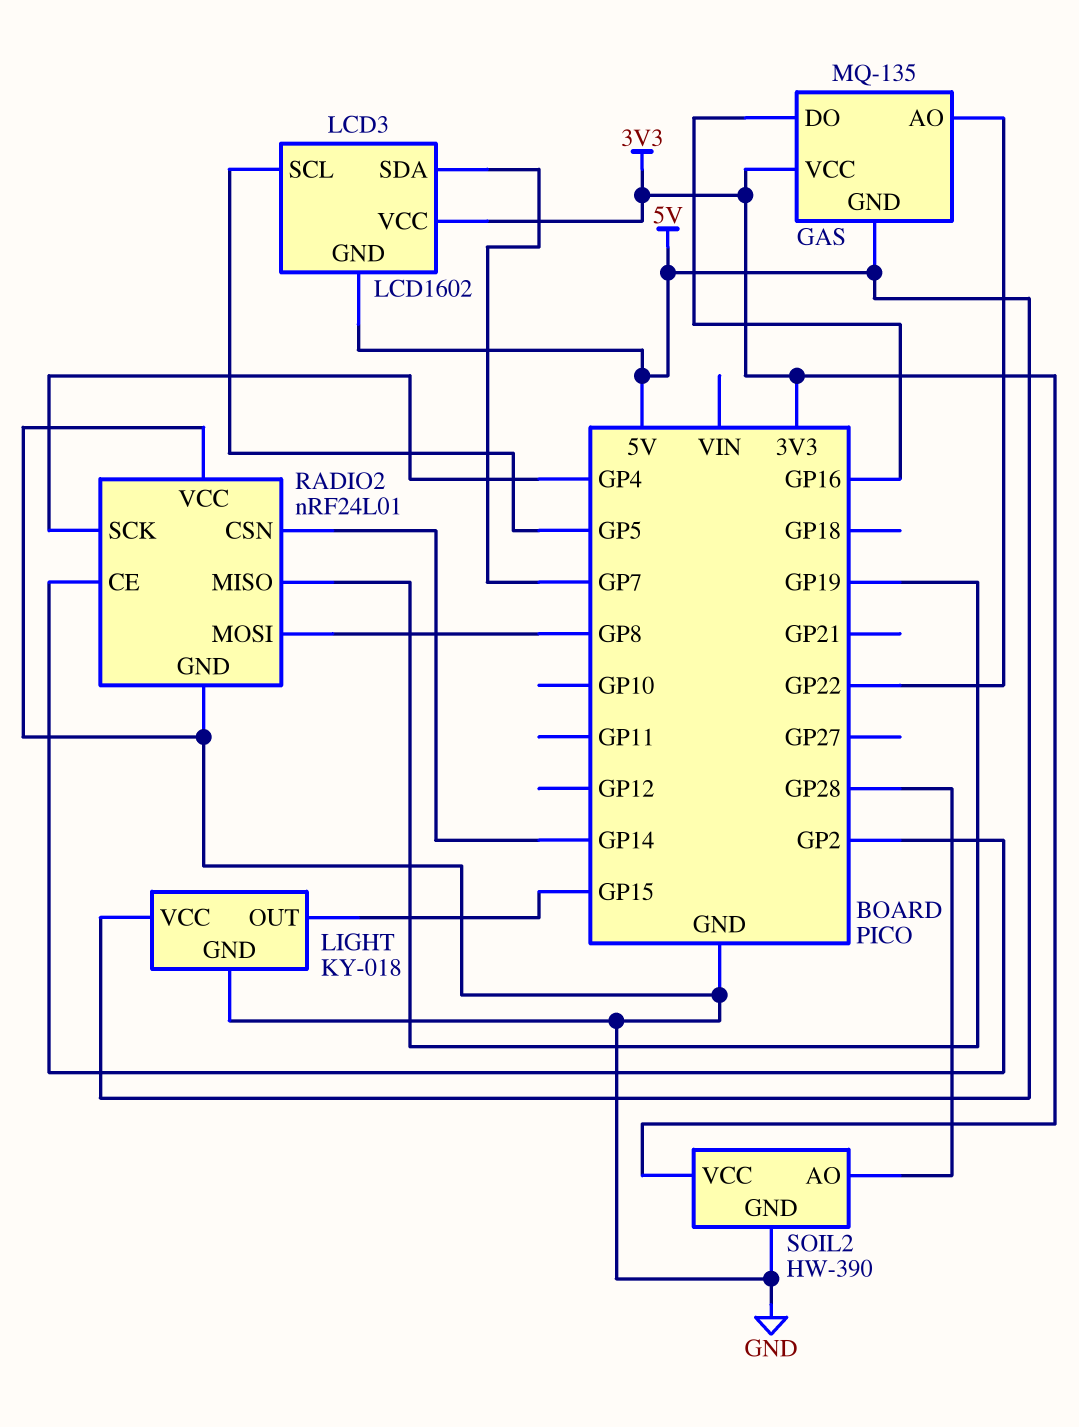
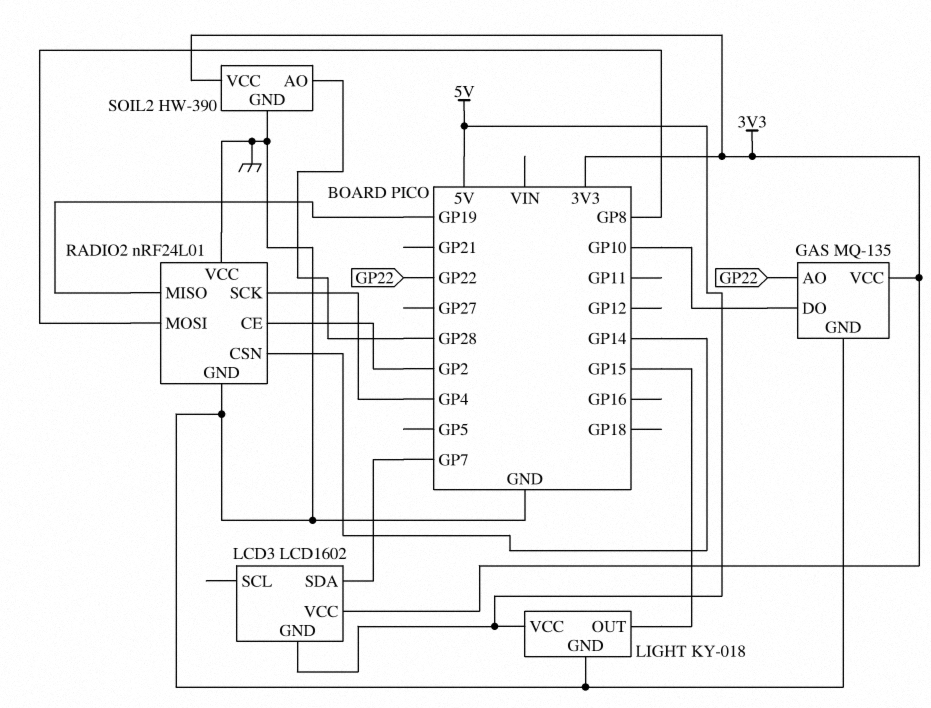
GAS pin DO: GP16 -> GP10
GAS pin GND: 5V -> GND
LCD3 pin SCL: GP5 -> none

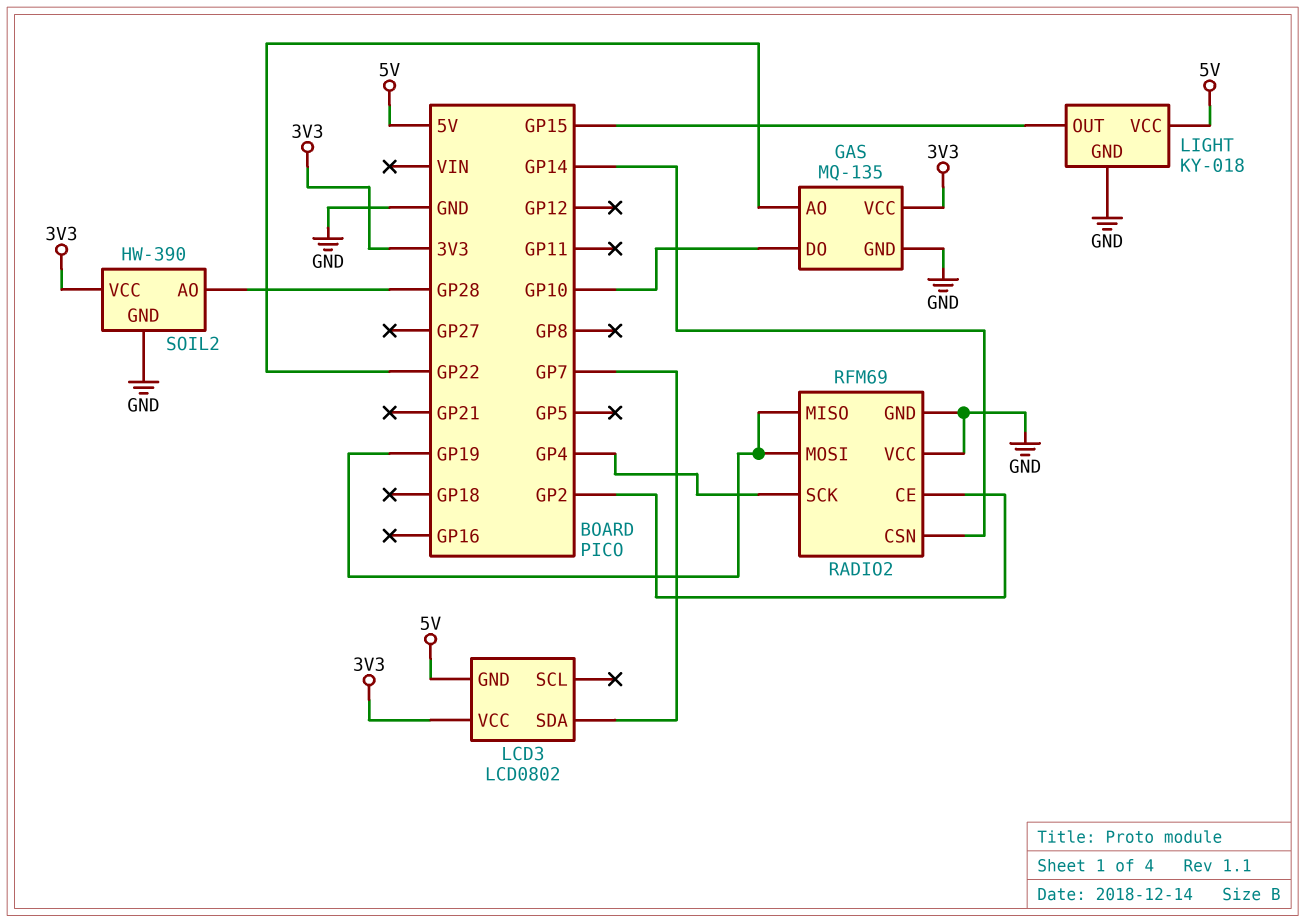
LCD3: LCD1602 -> LCD0802
RADIO2: nRF24L01 -> RFM69
RADIO2 pin MOSI: GP8 -> GP19

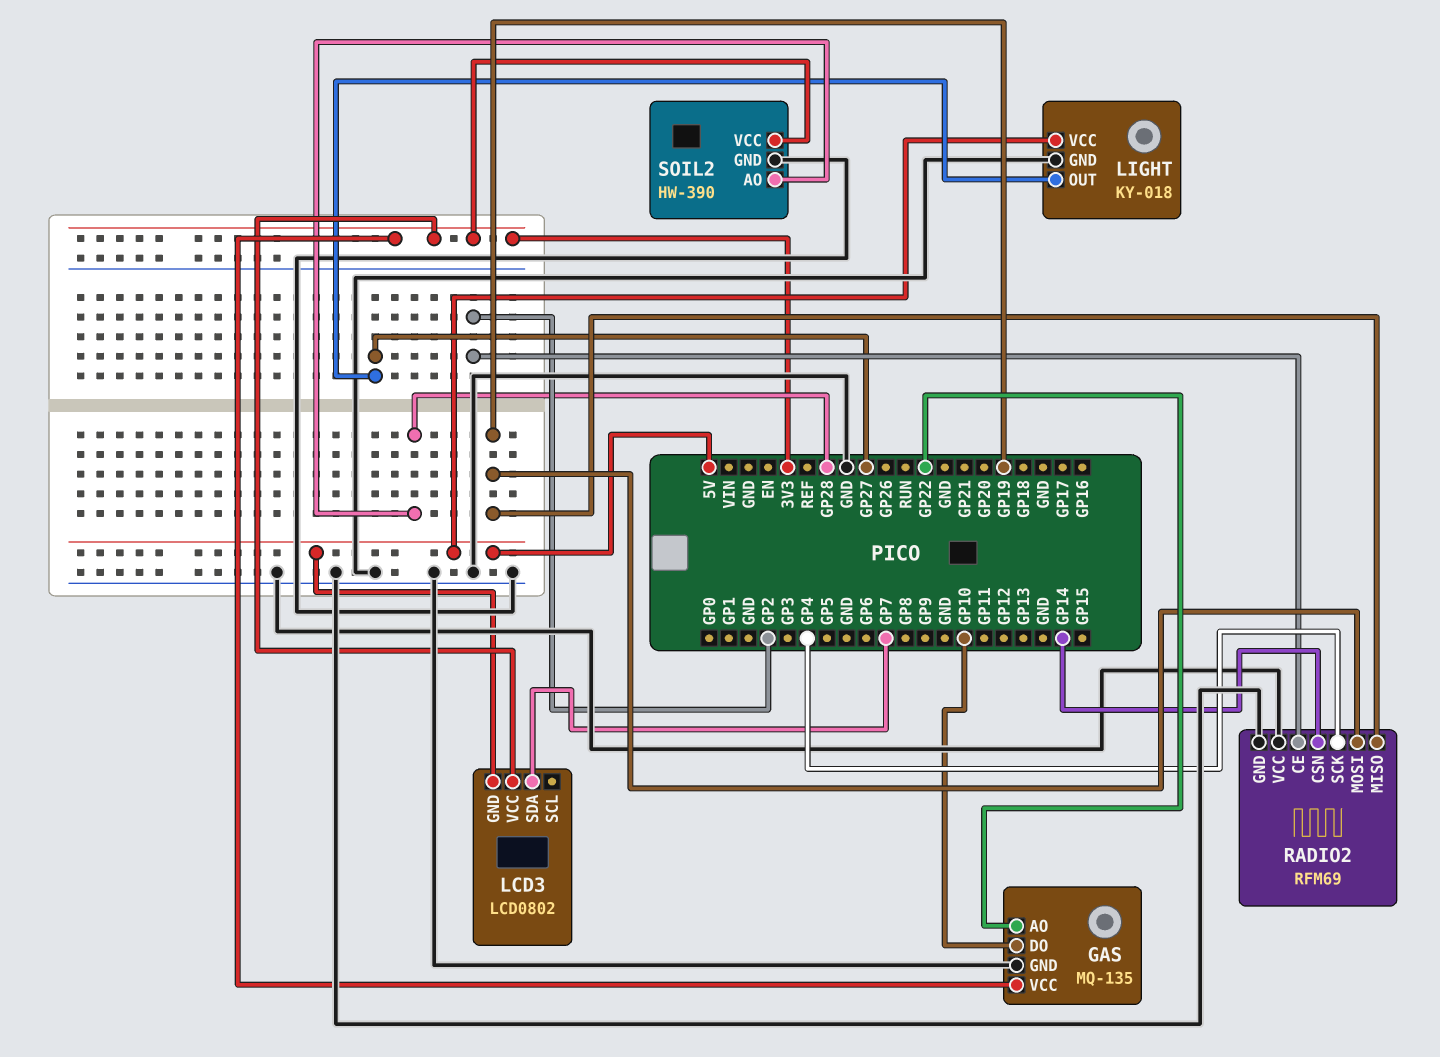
LIGHT pin OUT: GP15 -> GP27

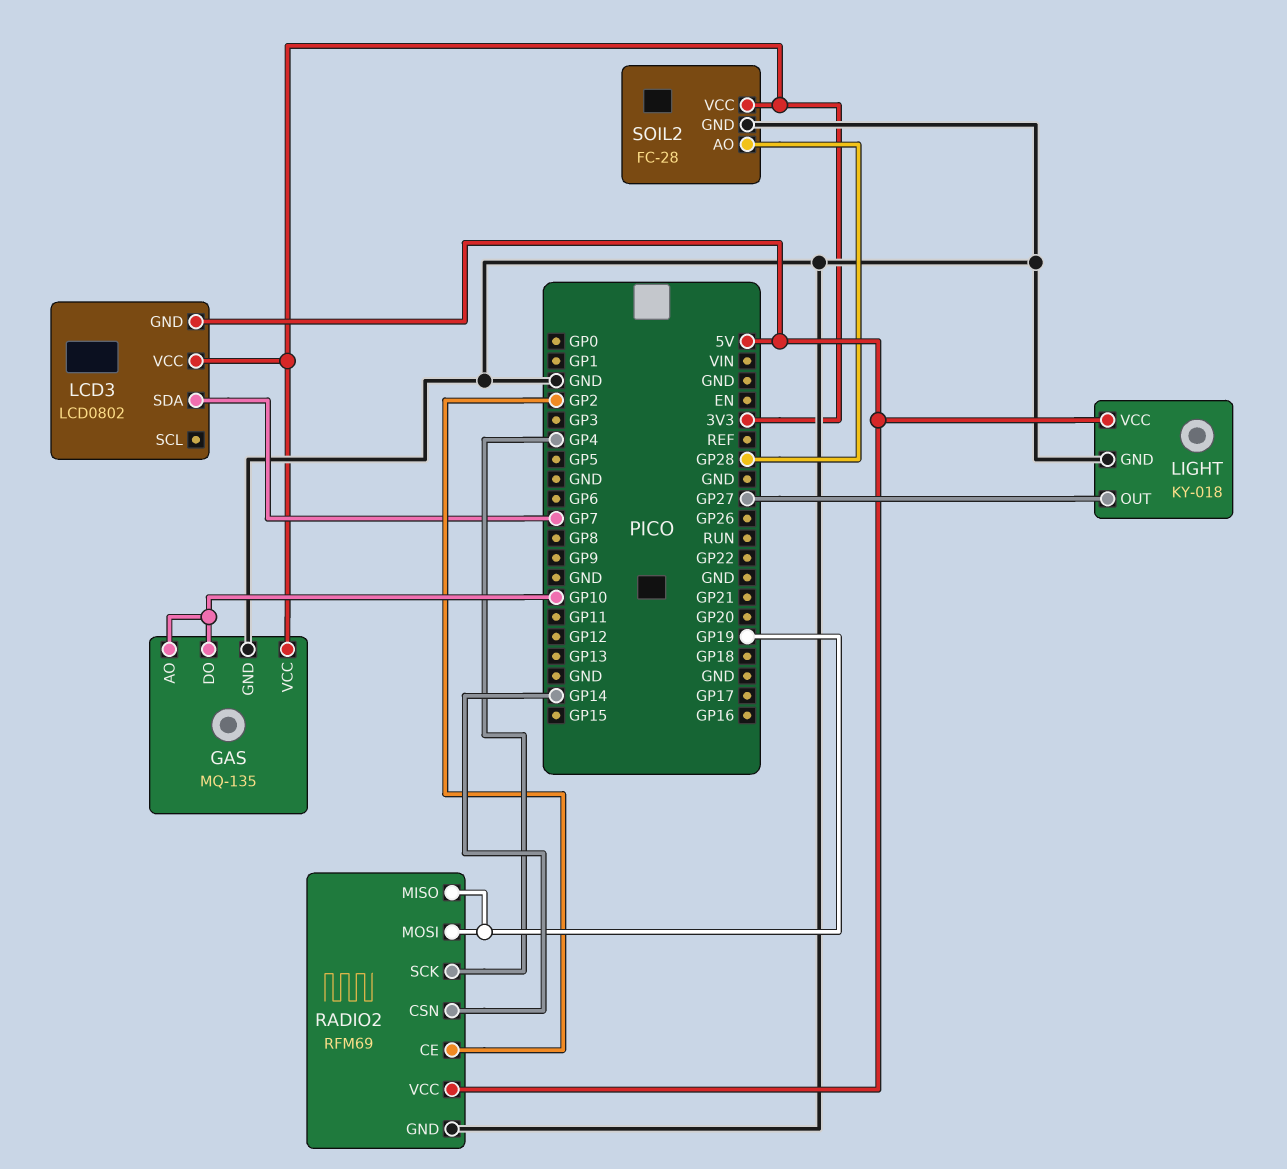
GAS pin AO: GP22 -> GP10
RADIO2 pin VCC: GND -> 5V
SOIL2: HW-390 -> FC-28

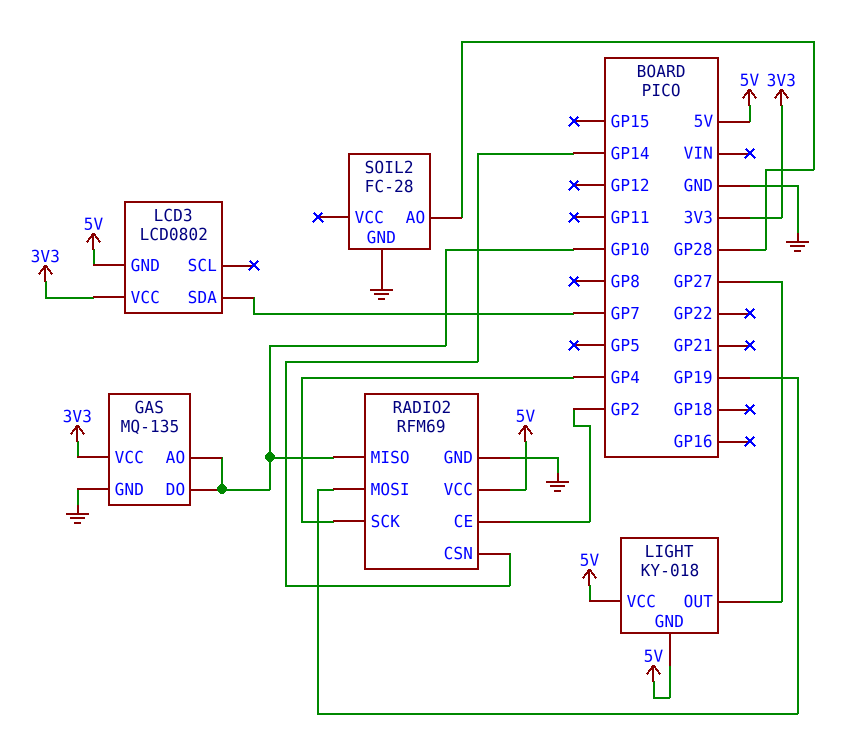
LIGHT pin GND: GND -> 5V
RADIO2 pin MISO: GP19 -> GP10
SOIL2 pin VCC: 3V3 -> none

